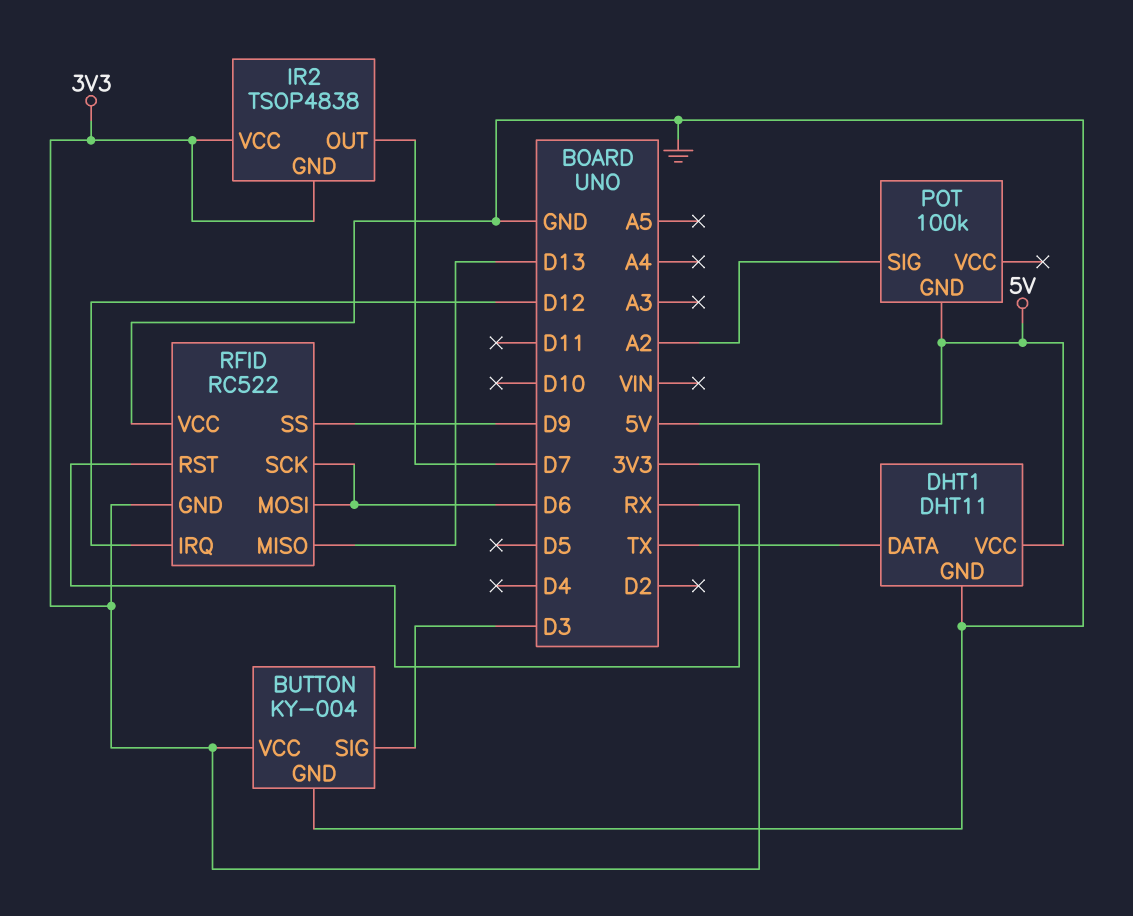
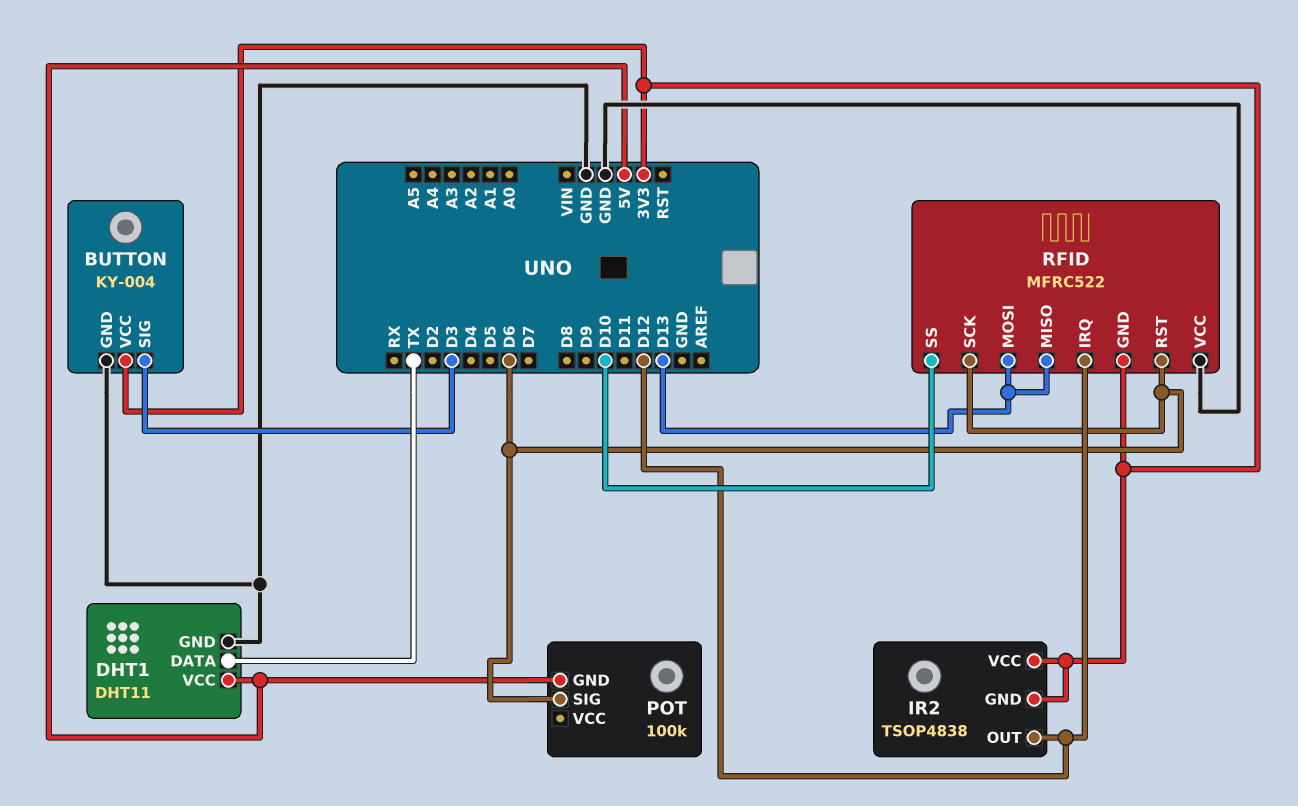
IR2 pin OUT: D7 -> D12
POT pin SIG: A2 -> D6
RFID: RC522 -> MFRC522
RFID pin MOSI: D6 -> D13
RFID pin RST: RX -> D6
RFID pin SS: D9 -> D10

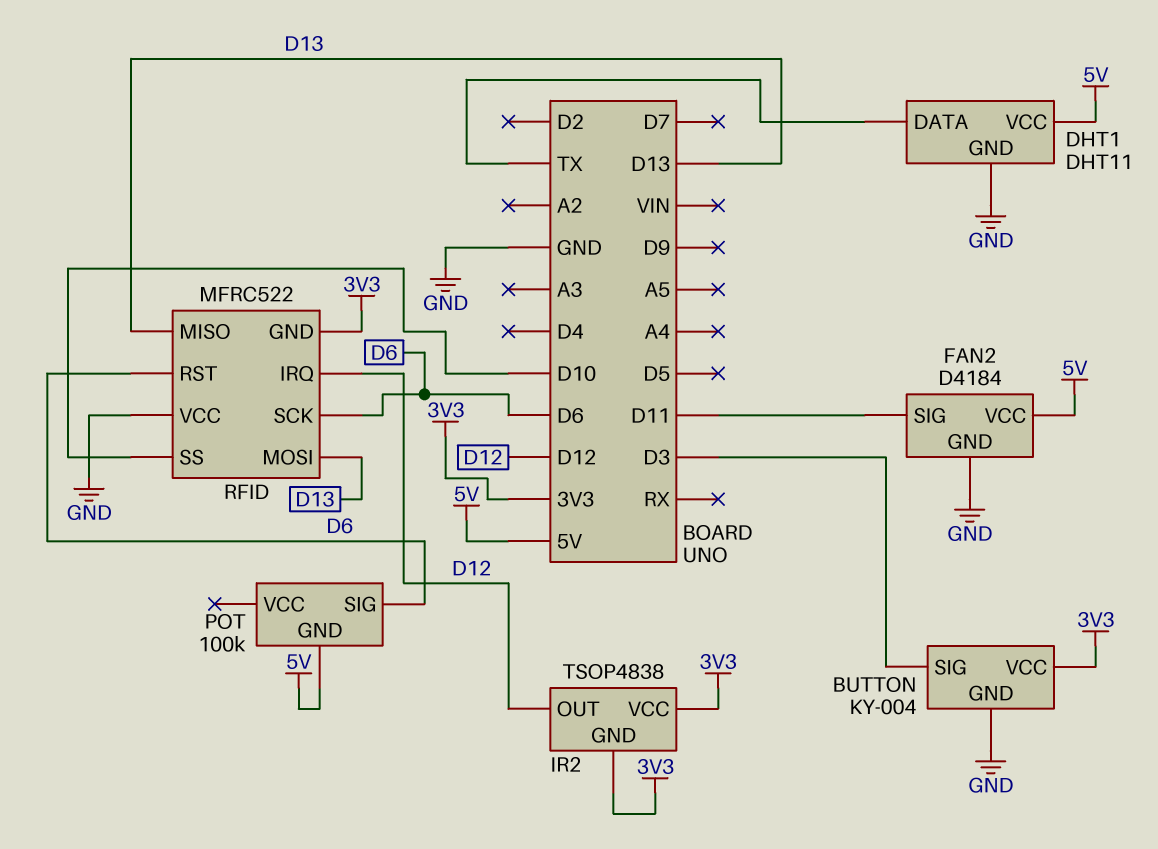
FAN2: none -> D4184
FAN2 pin GND: none -> GND
FAN2 pin SIG: none -> D11
FAN2 pin VCC: none -> 5V

